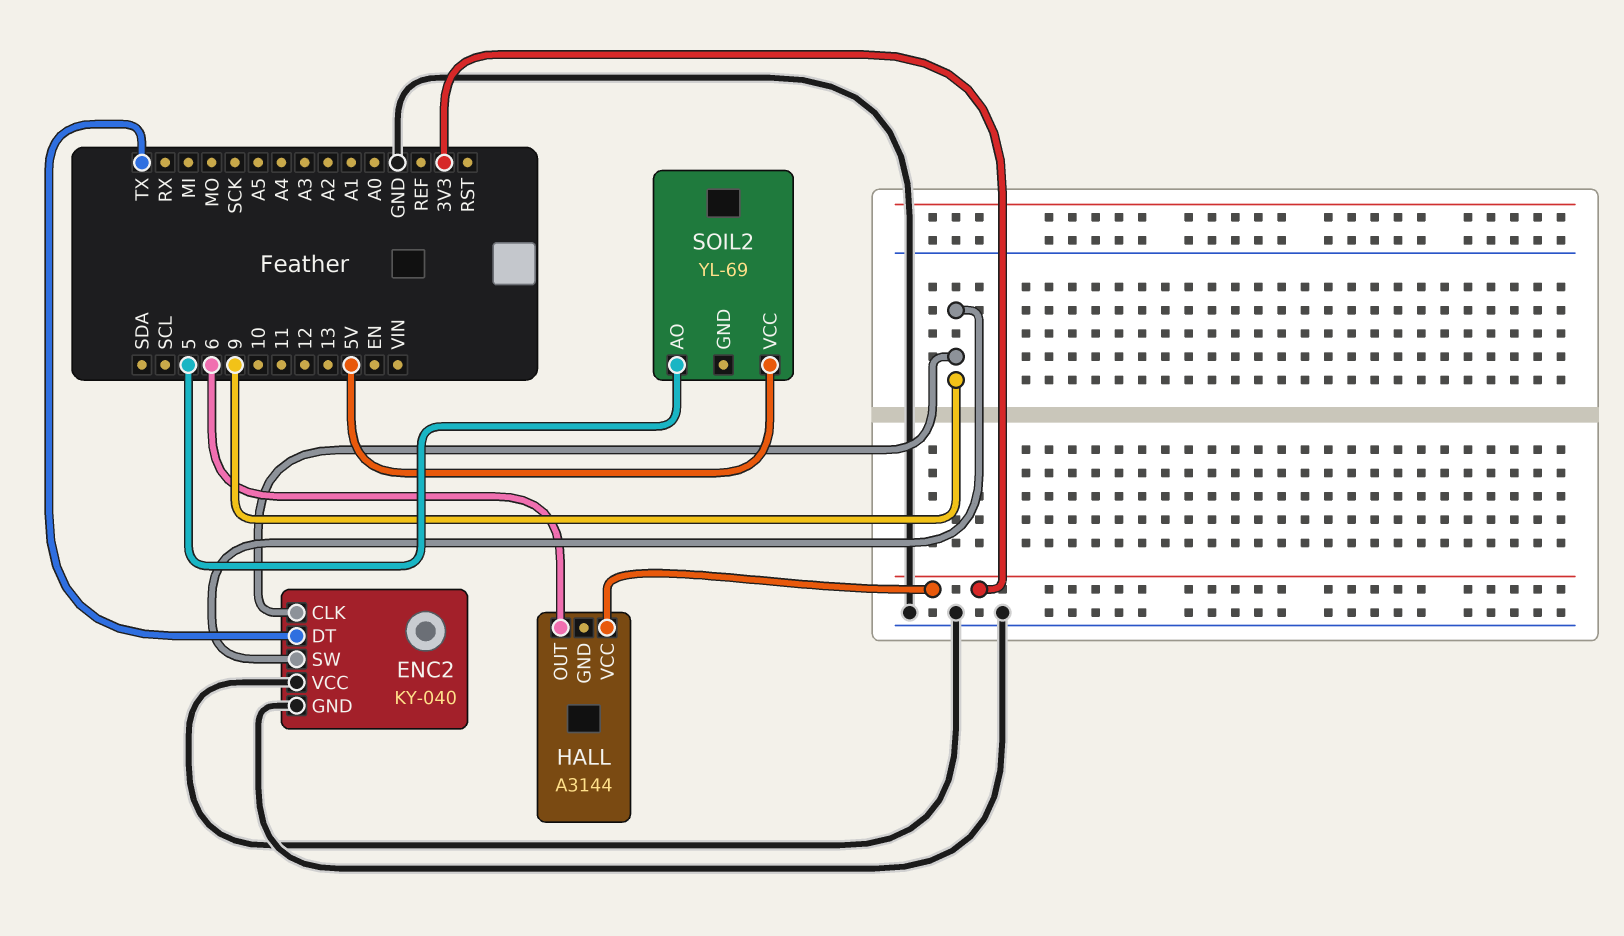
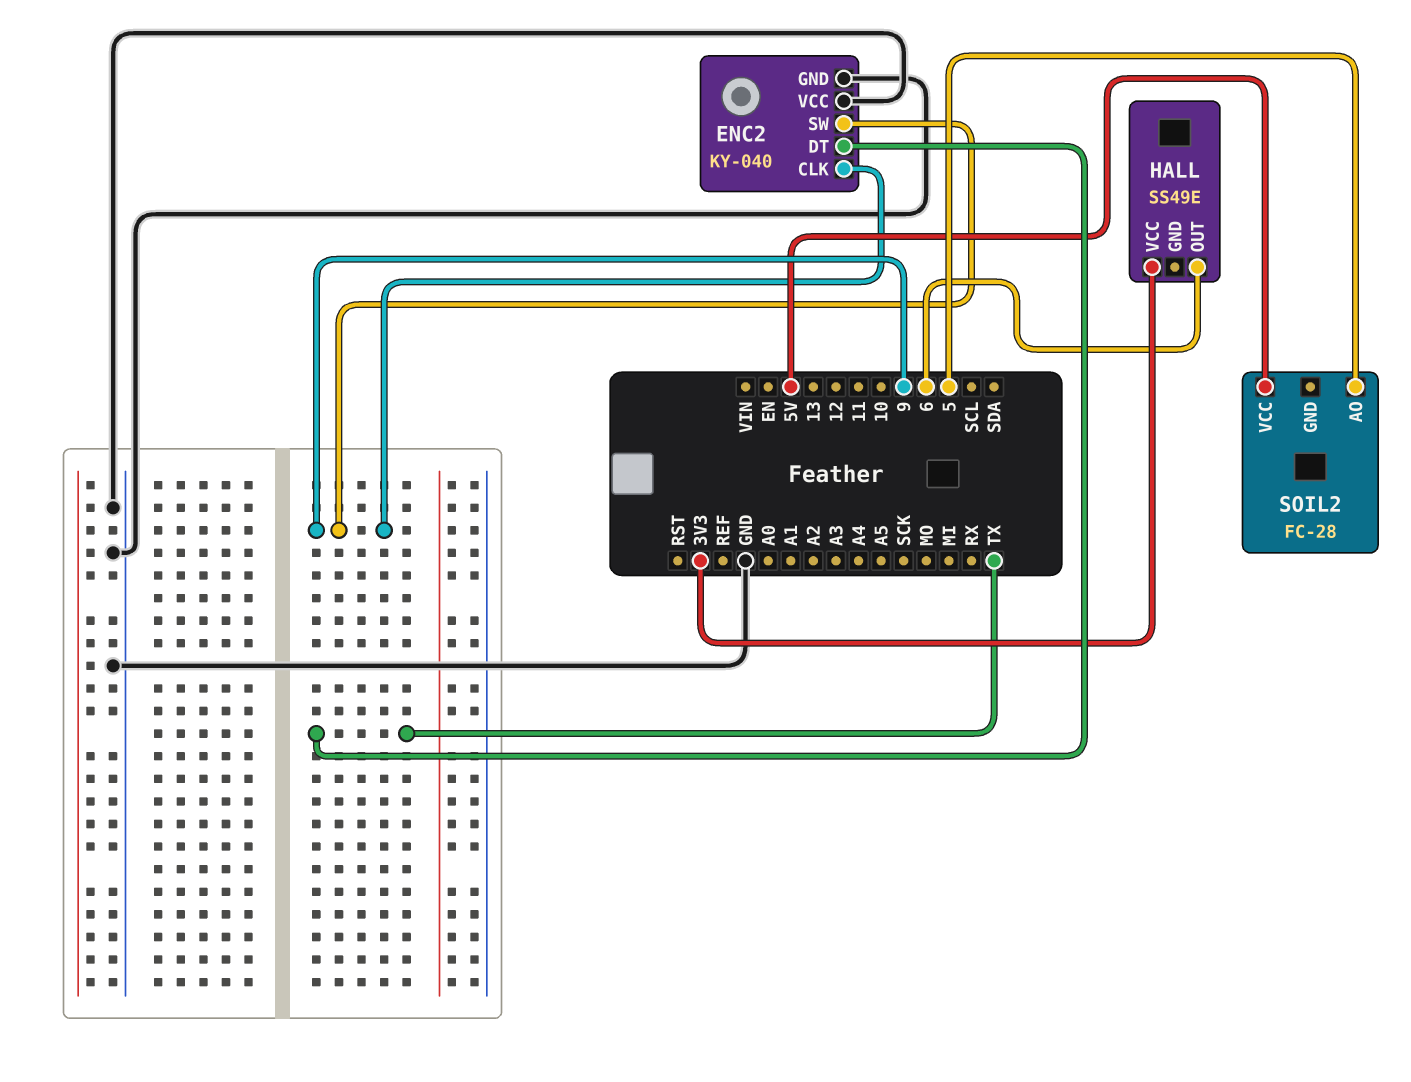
HALL: A3144 -> SS49E
SOIL2: YL-69 -> FC-28

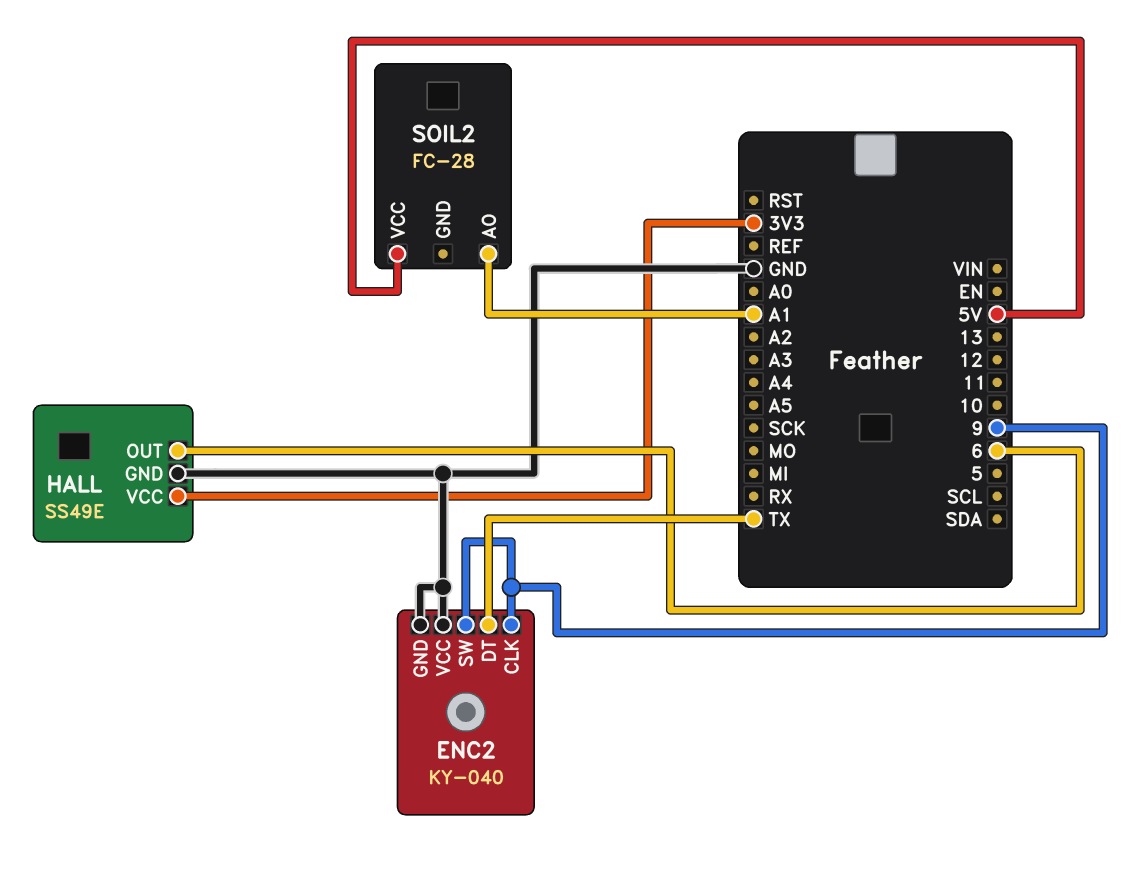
HALL pin GND: none -> GND
SOIL2 pin AO: 5 -> A1

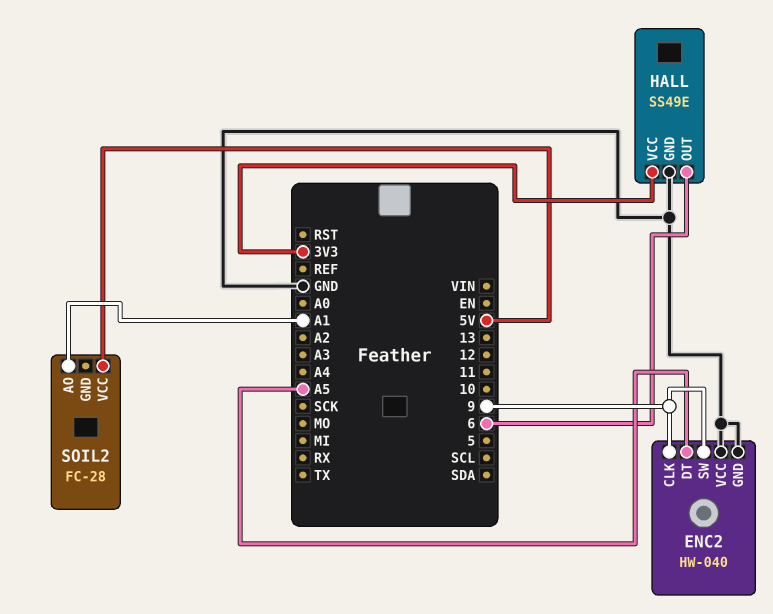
ENC2: KY-040 -> HW-040
ENC2 pin DT: TX -> A5

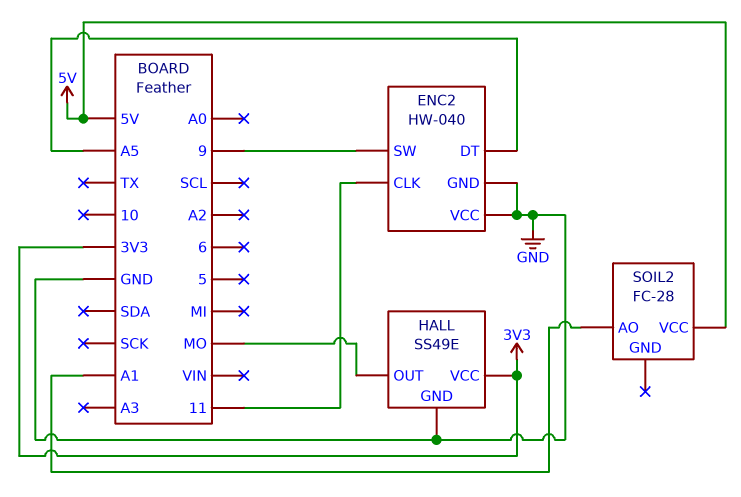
ENC2 pin CLK: 9 -> 11
HALL pin OUT: 6 -> MO

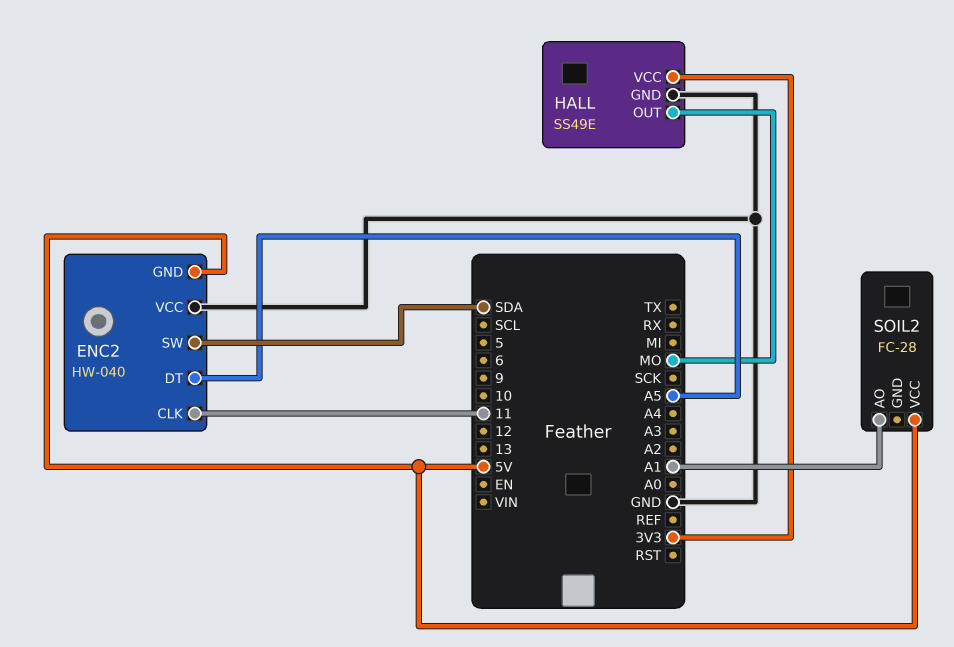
ENC2 pin GND: GND -> 5V
ENC2 pin SW: 9 -> SDA

